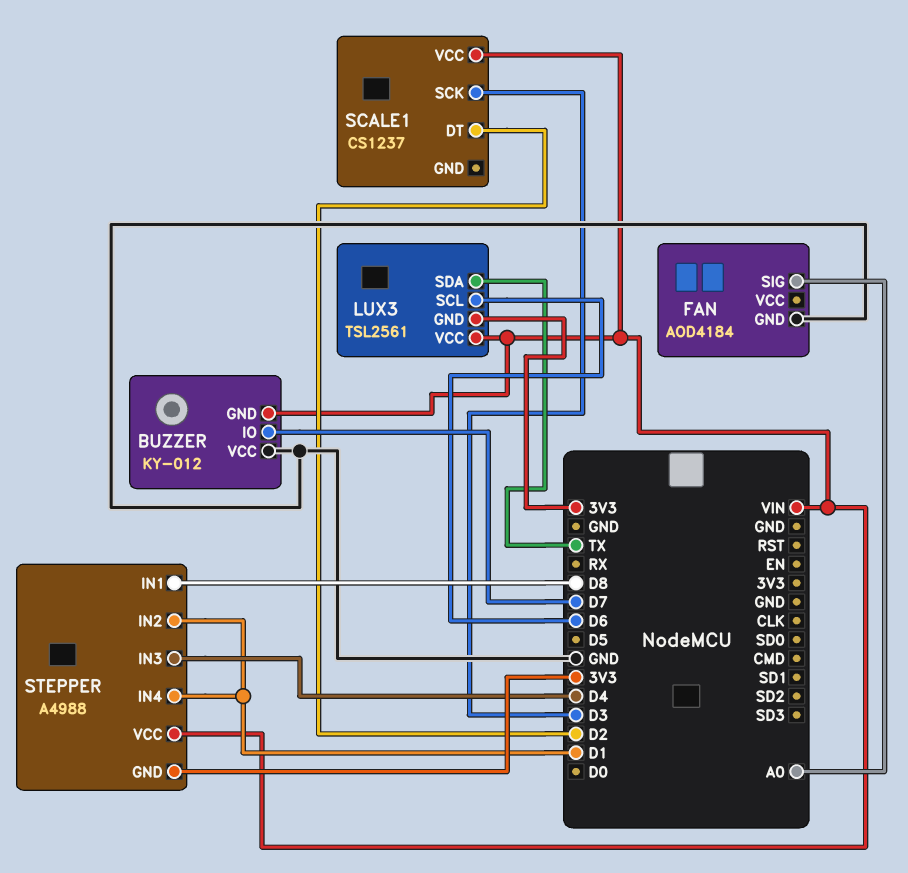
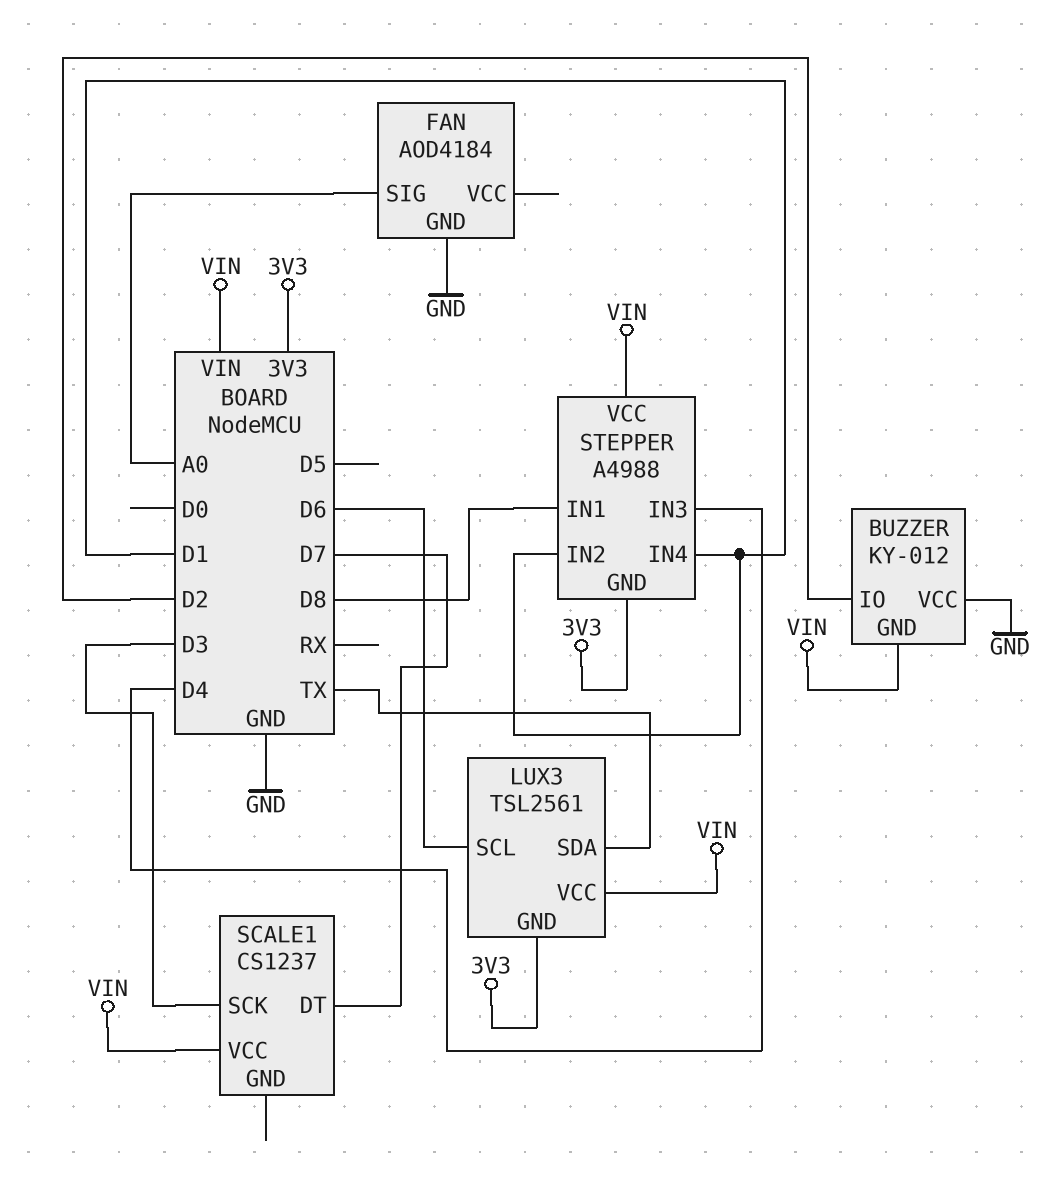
BUZZER pin IO: D7 -> D2
SCALE1 pin DT: D2 -> D7

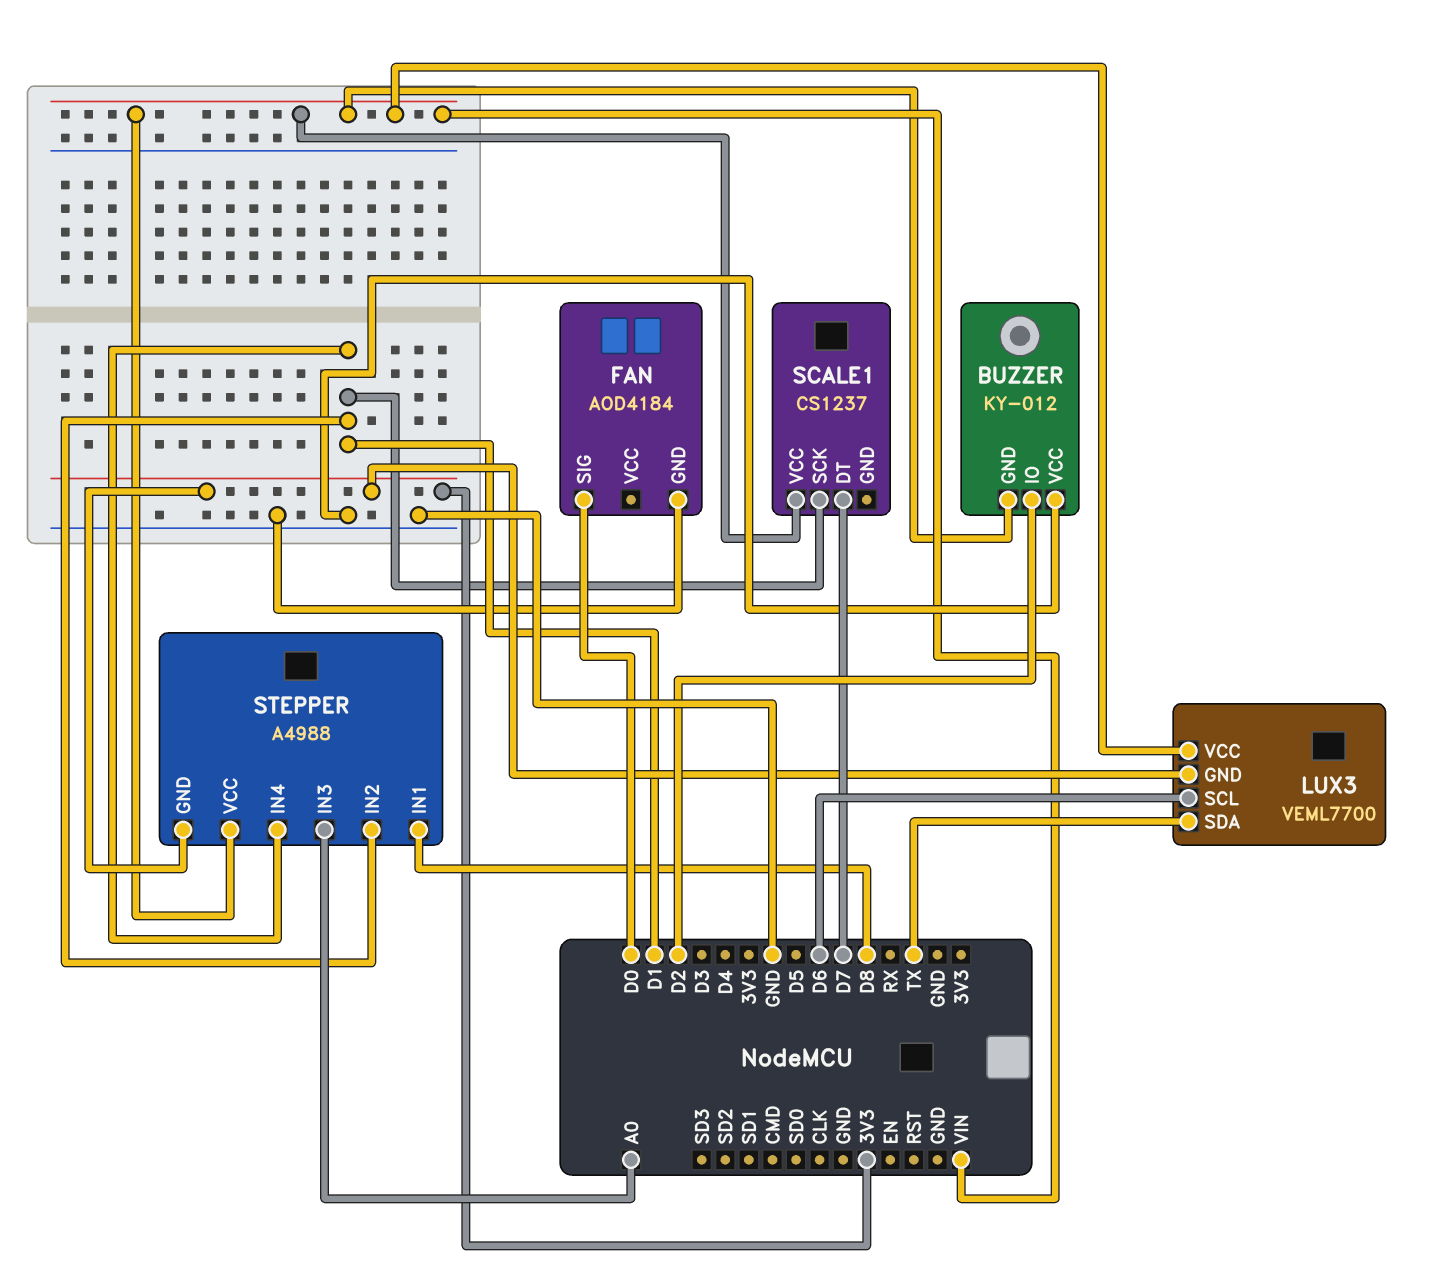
FAN pin SIG: A0 -> D0
LUX3: TSL2561 -> VEML7700
SCALE1 pin SCK: D3 -> D1
STEPPER pin IN3: D4 -> A0

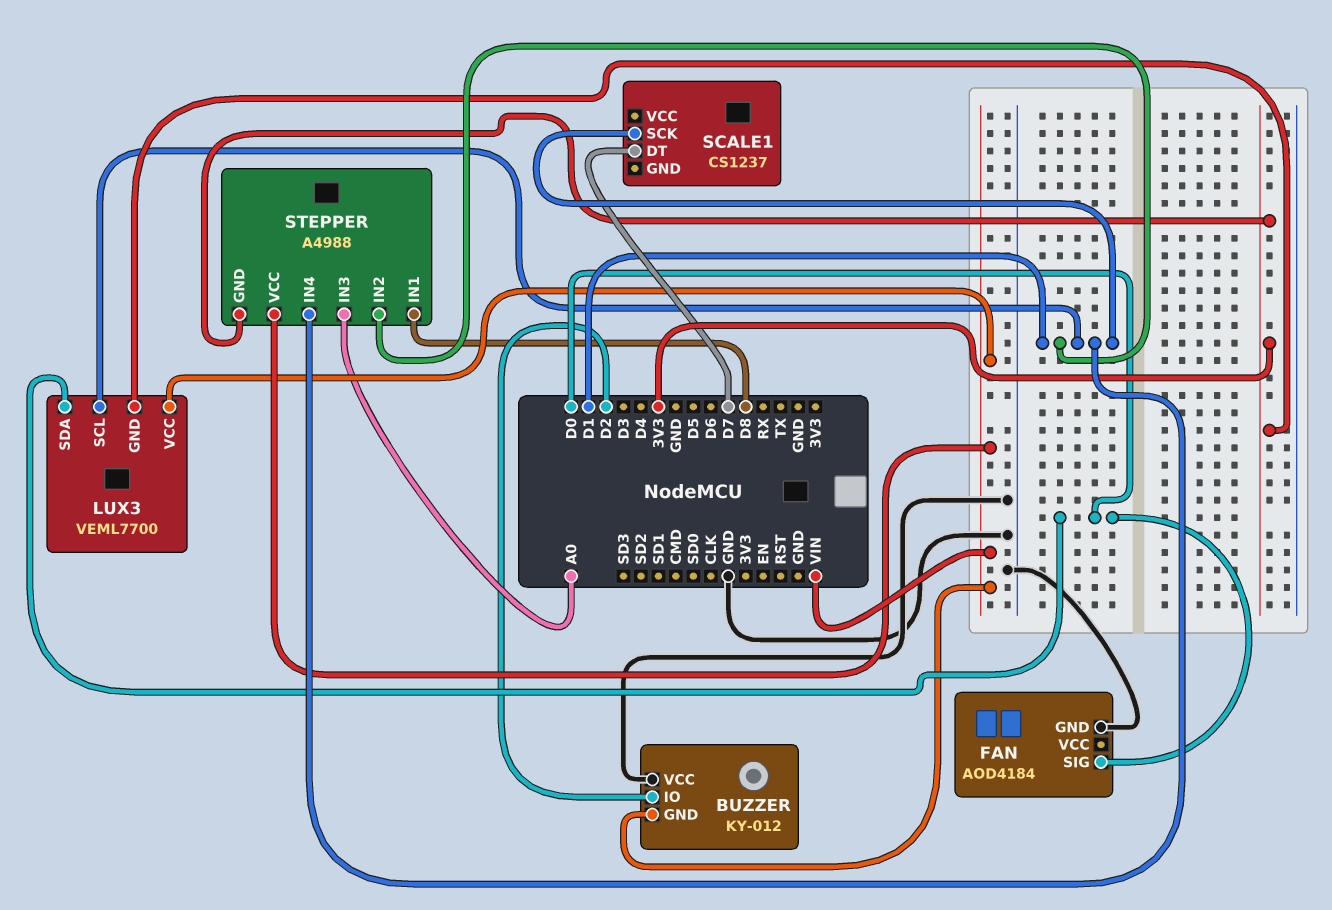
LUX3 pin SCL: D6 -> D1
LUX3 pin SDA: TX -> D0
SCALE1 pin VCC: VIN -> none

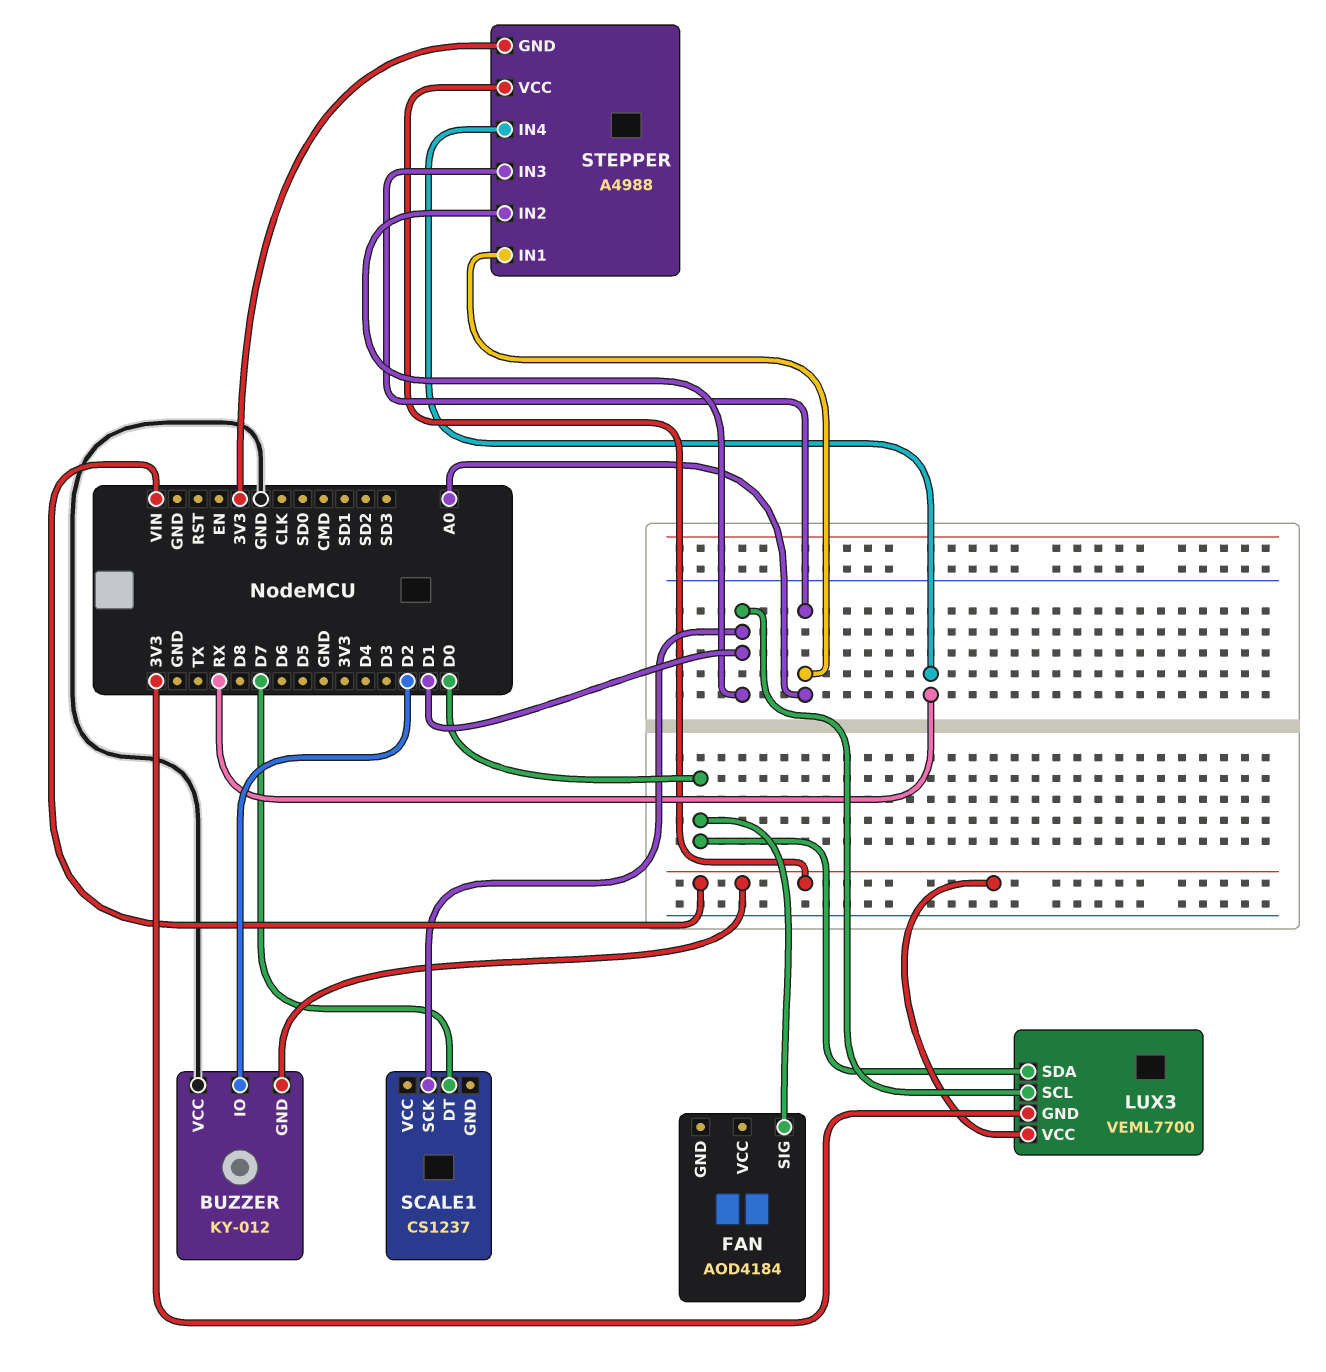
FAN pin GND: GND -> none
STEPPER pin IN1: D8 -> A0
STEPPER pin IN4: D1 -> RX

